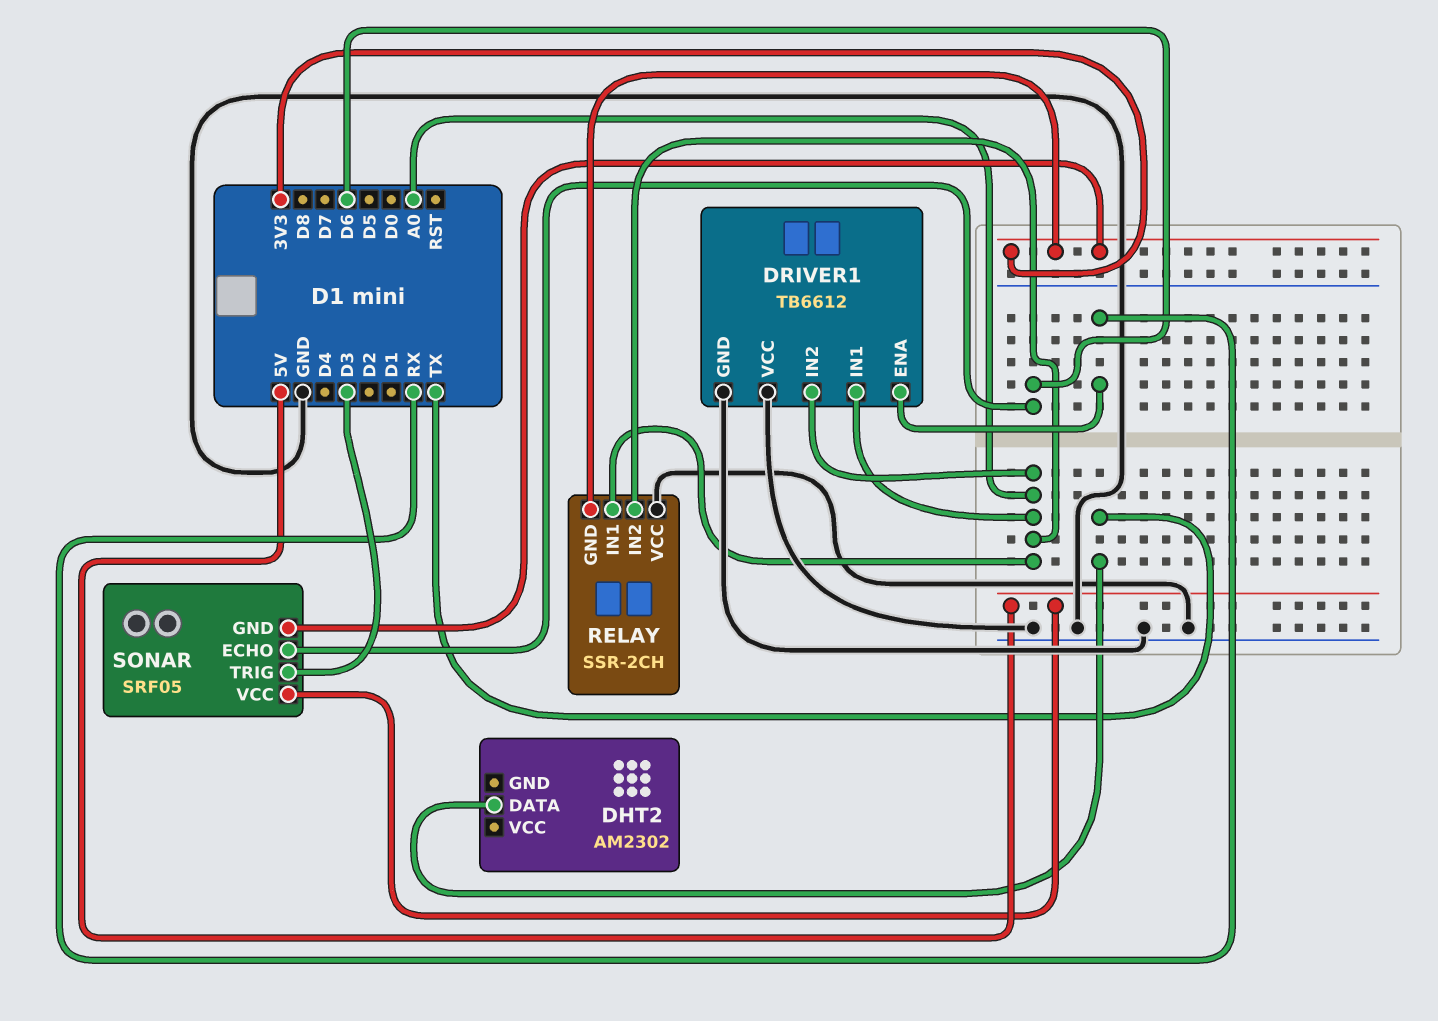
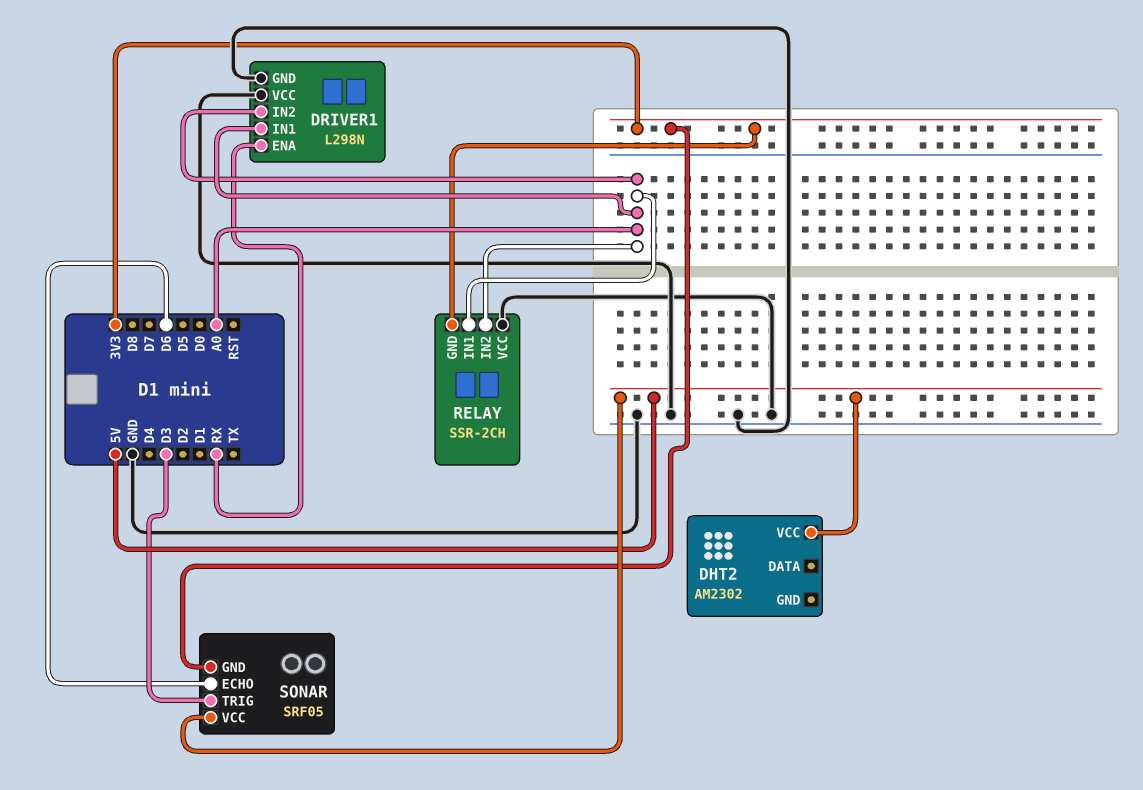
DHT2 pin DATA: TX -> none
DHT2 pin VCC: none -> 5V
DRIVER1: TB6612 -> L298N

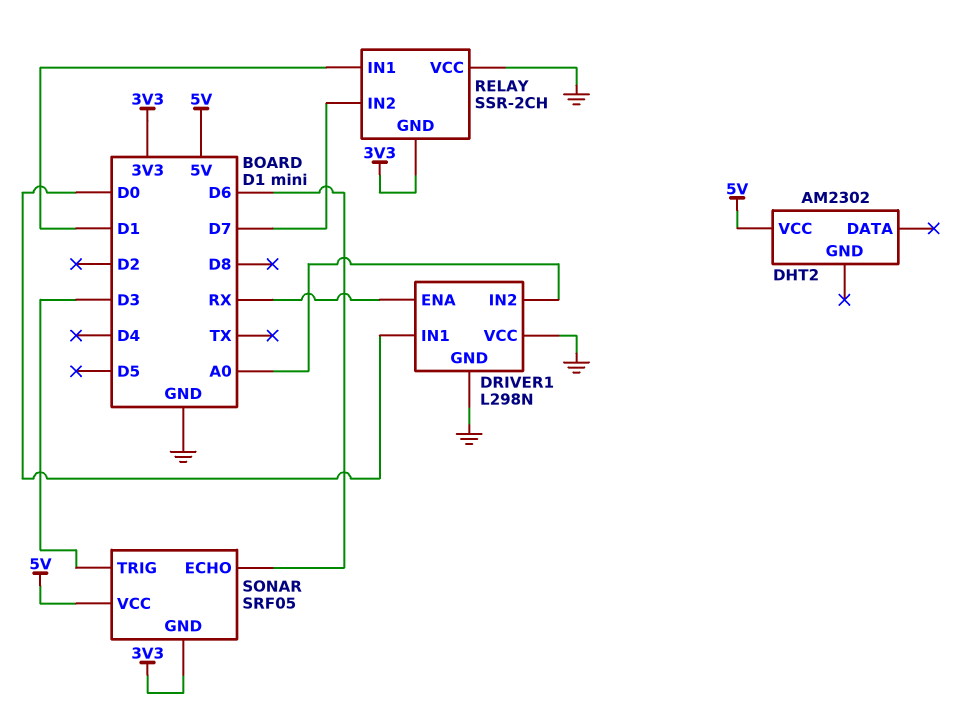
DRIVER1 pin IN1: A0 -> D0
RELAY pin IN1: A0 -> D1
RELAY pin IN2: A0 -> D7

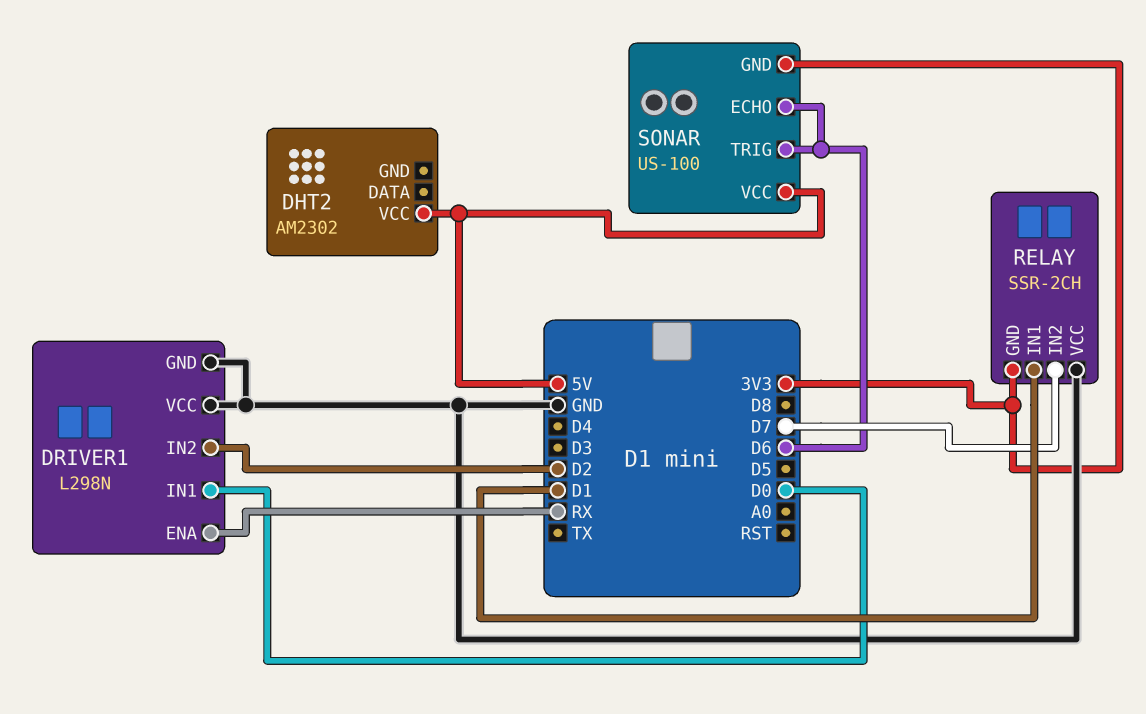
DRIVER1 pin IN2: A0 -> D2
SONAR: SRF05 -> US-100
SONAR pin TRIG: D3 -> D6

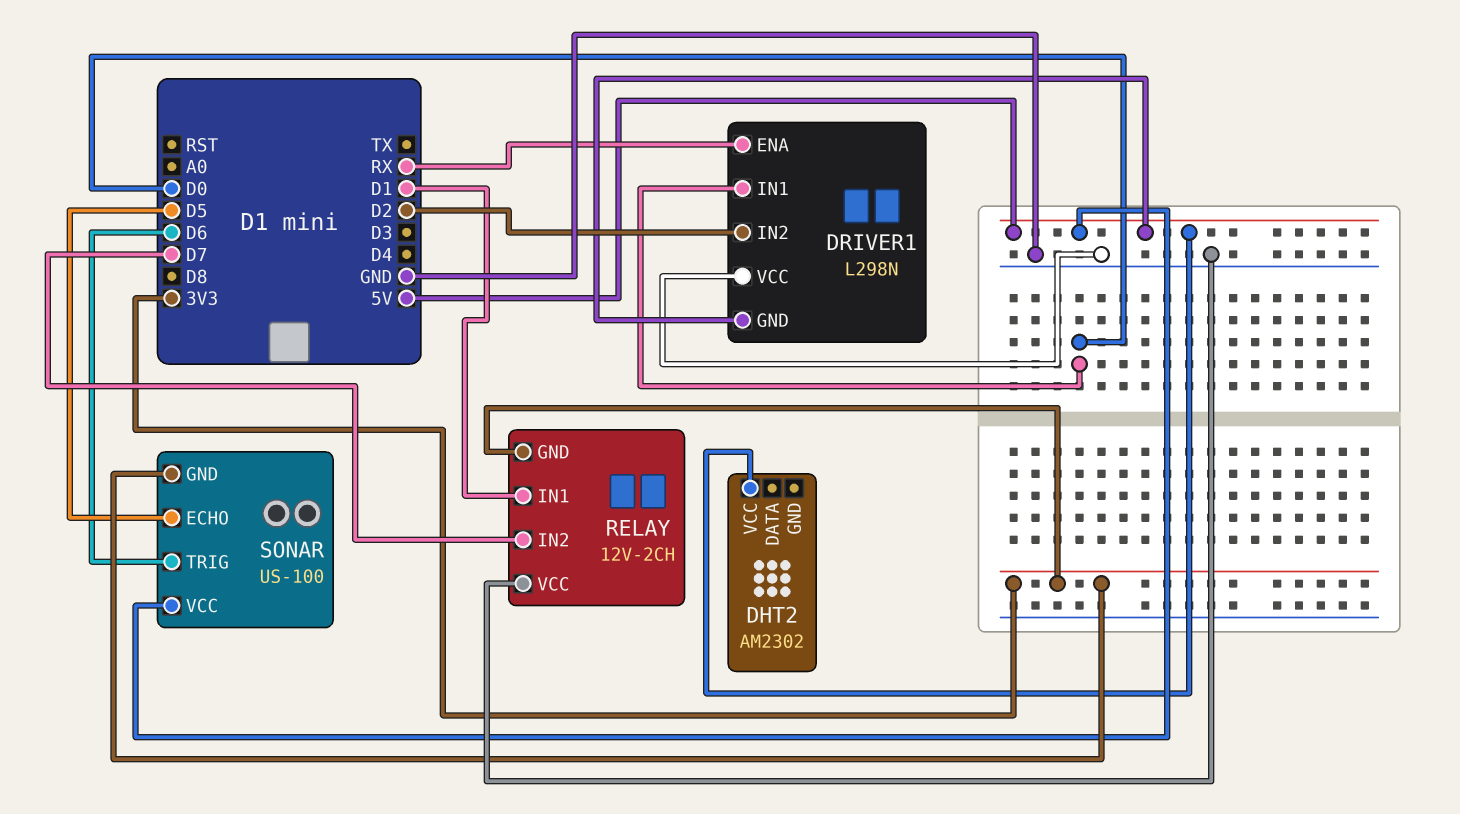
DRIVER1 pin GND: GND -> 5V
RELAY: SSR-2CH -> 12V-2CH
SONAR pin ECHO: D6 -> D5

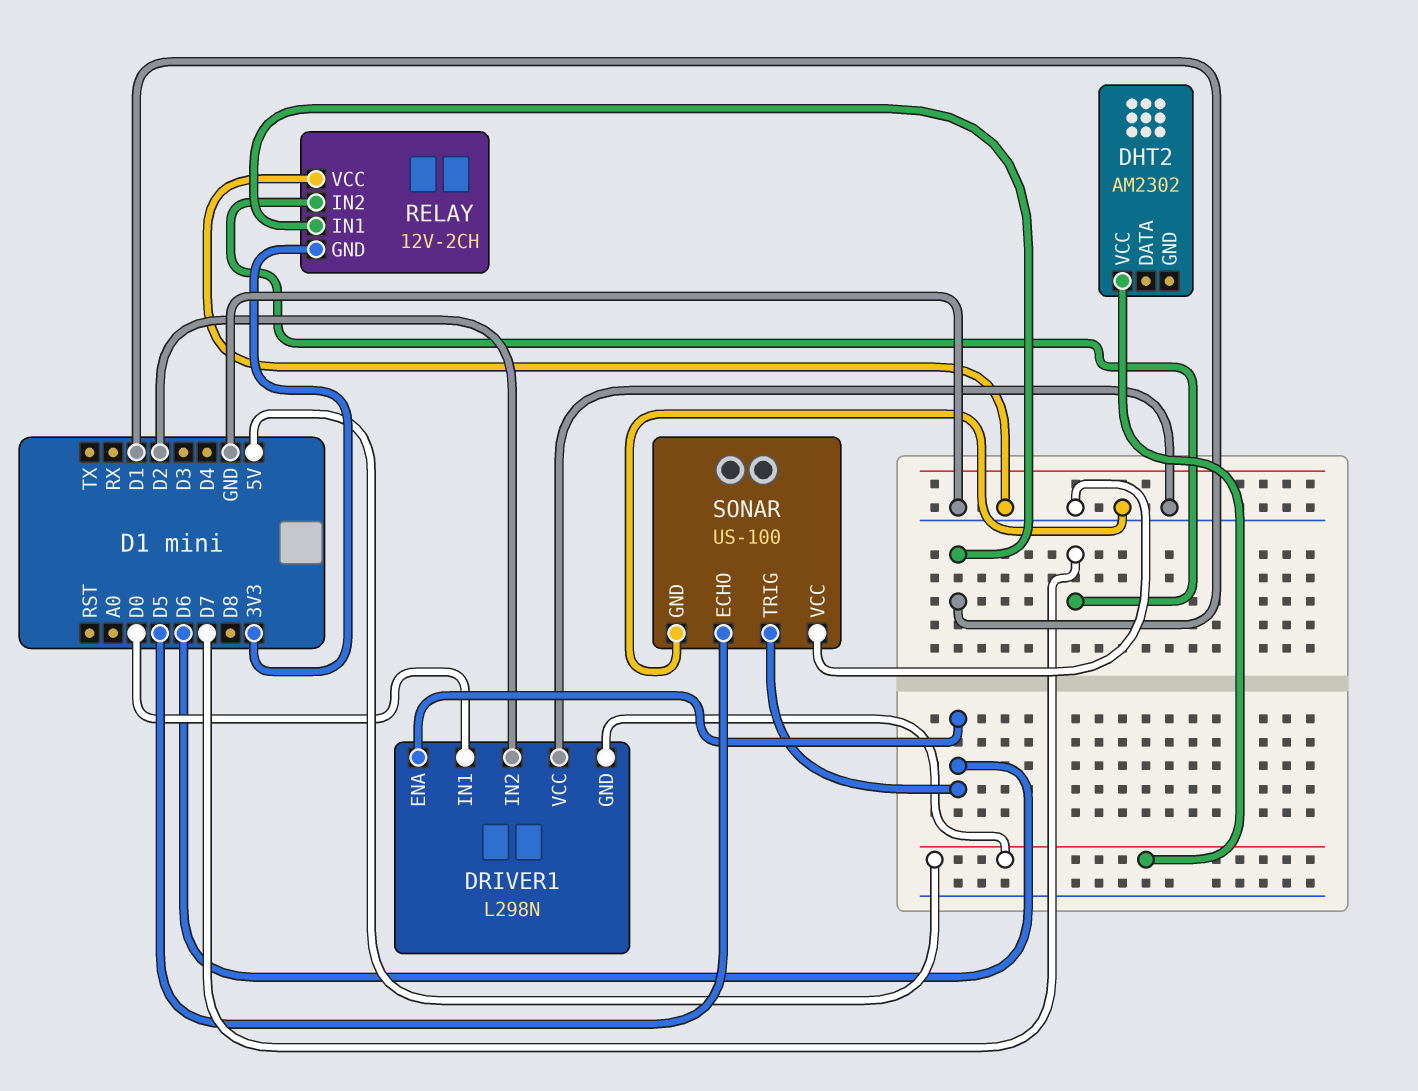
DRIVER1 pin ENA: RX -> D6
SONAR pin GND: 3V3 -> GND
SONAR pin VCC: 5V -> GND

